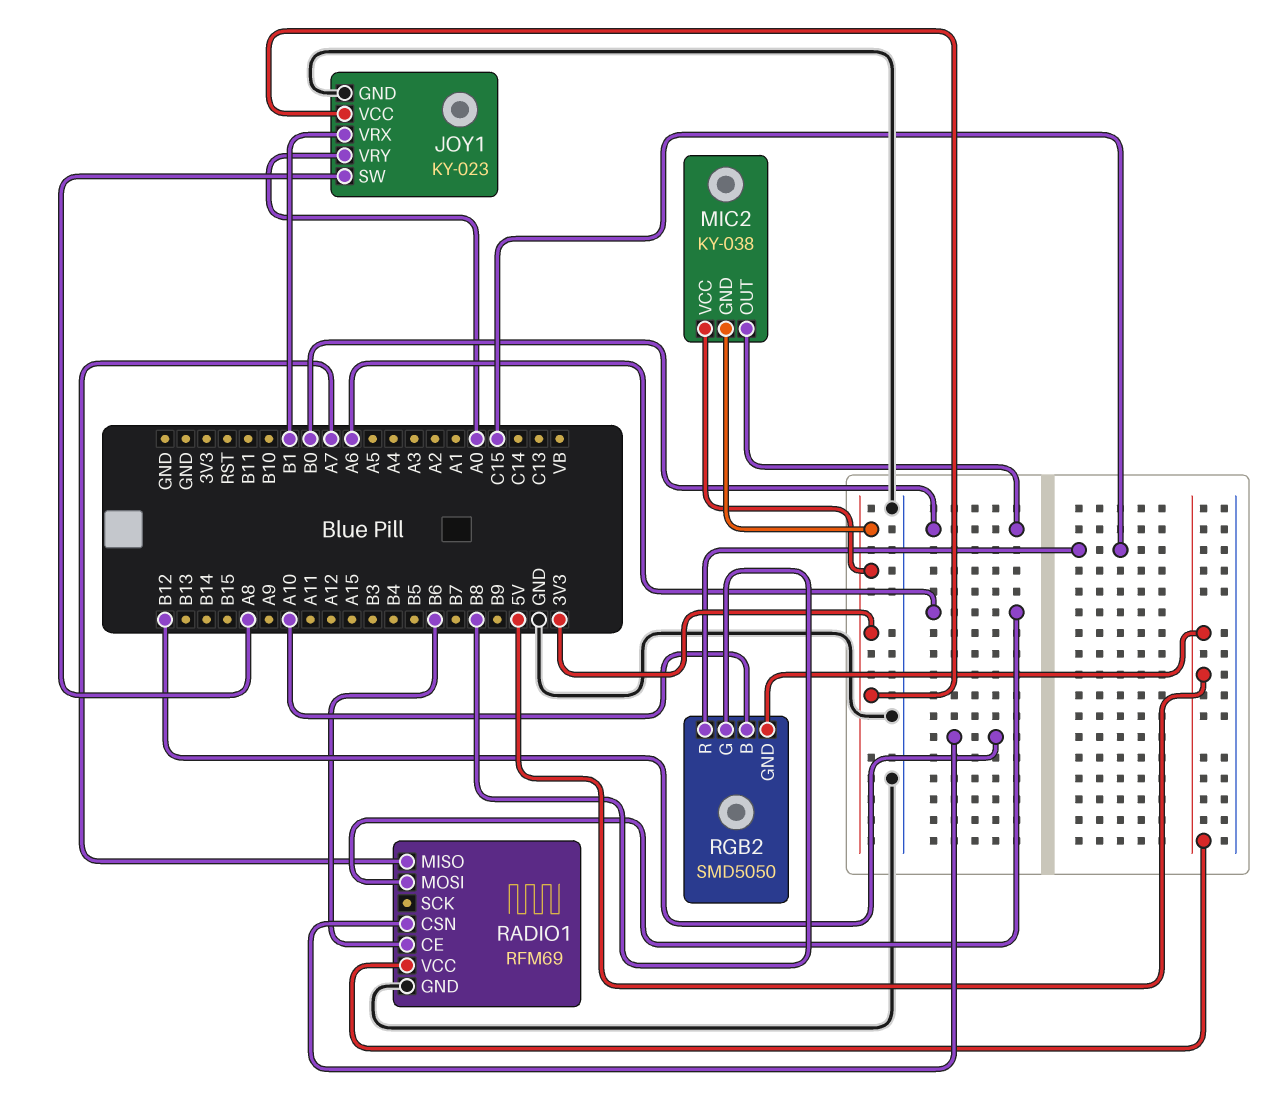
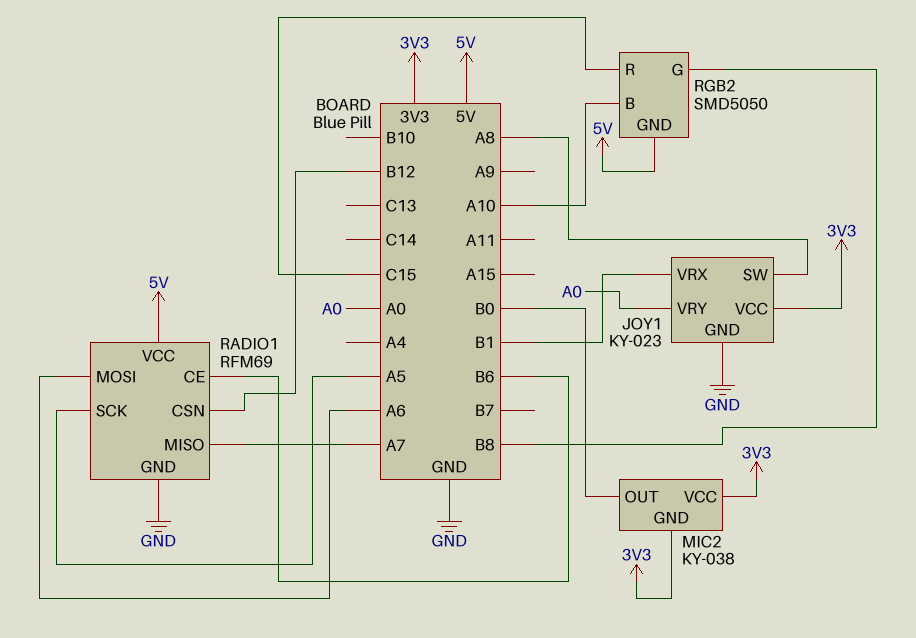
RADIO1 pin SCK: none -> A5

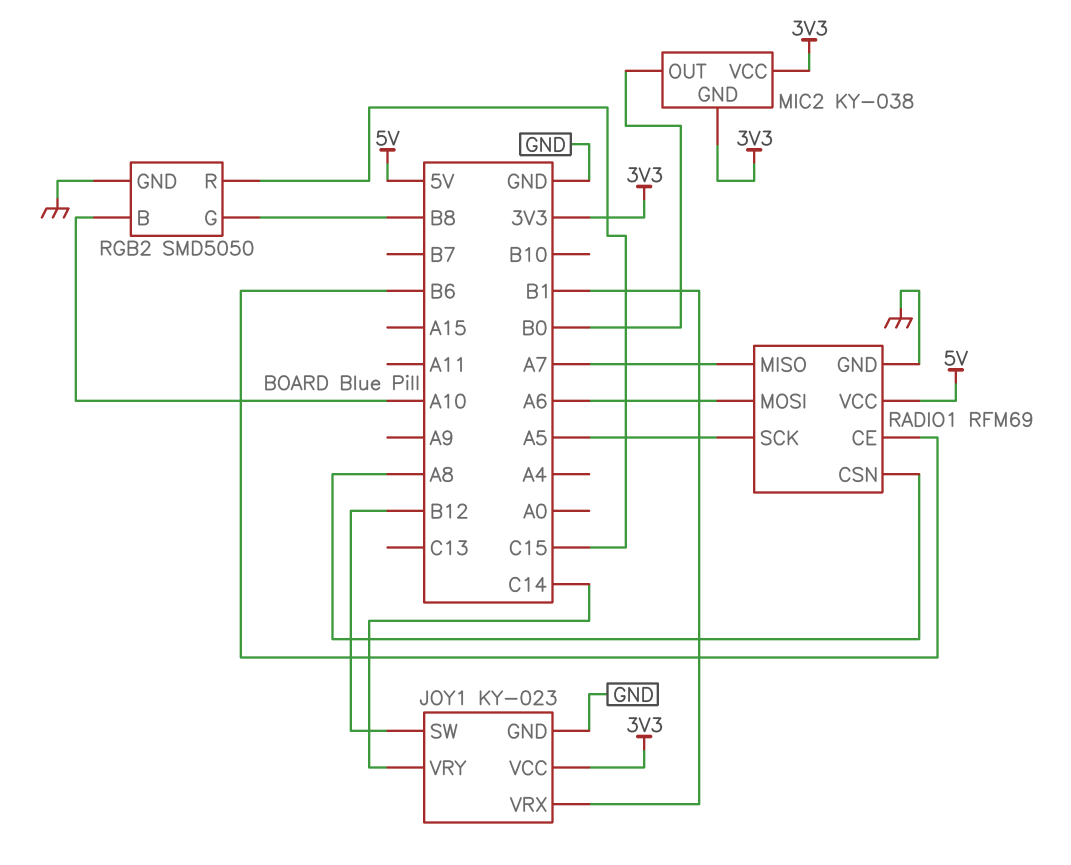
JOY1 pin SW: A8 -> B12
JOY1 pin VRY: A0 -> C14
RADIO1 pin CSN: B12 -> A8
RGB2 pin GND: 5V -> GND

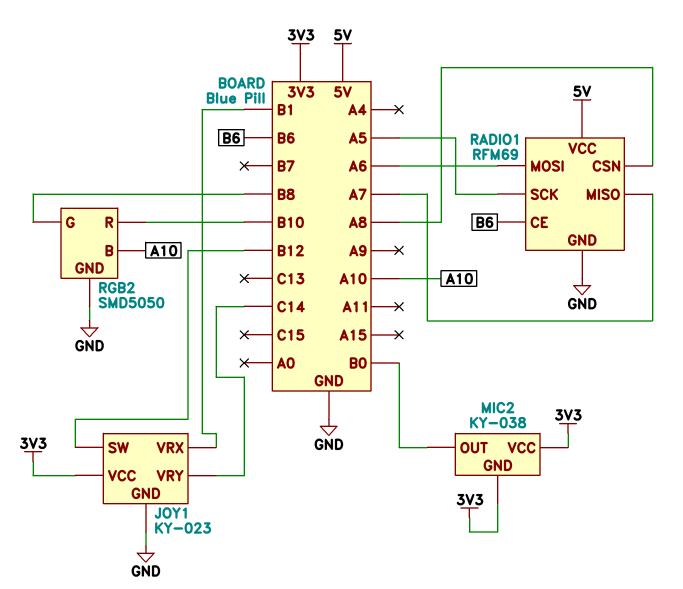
RGB2 pin R: C15 -> B10

